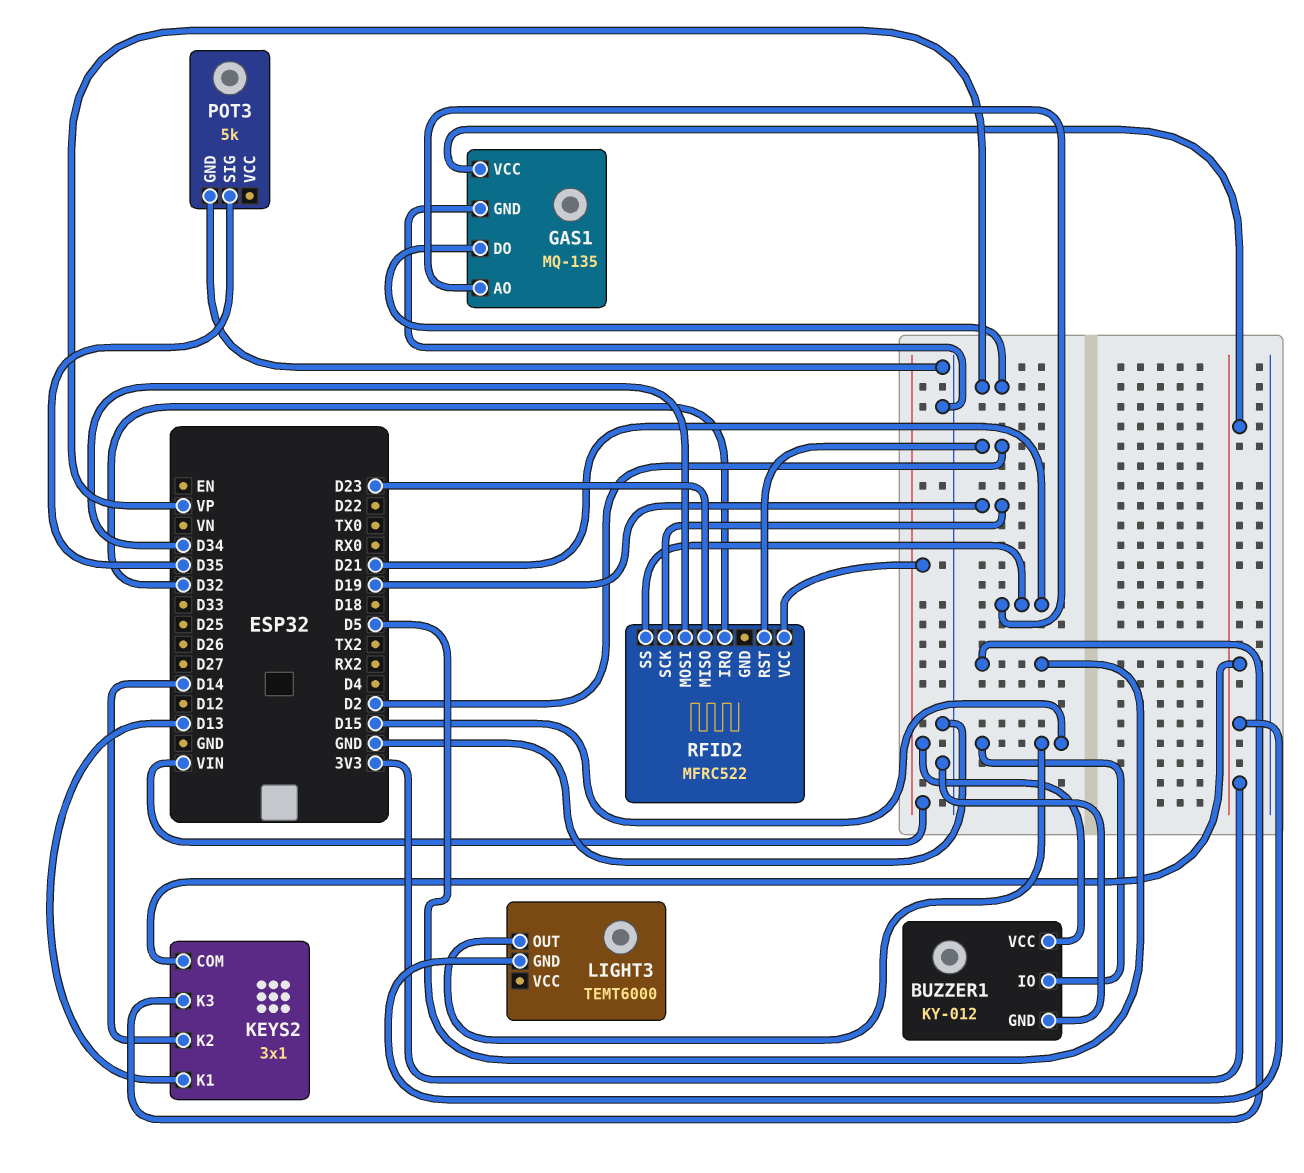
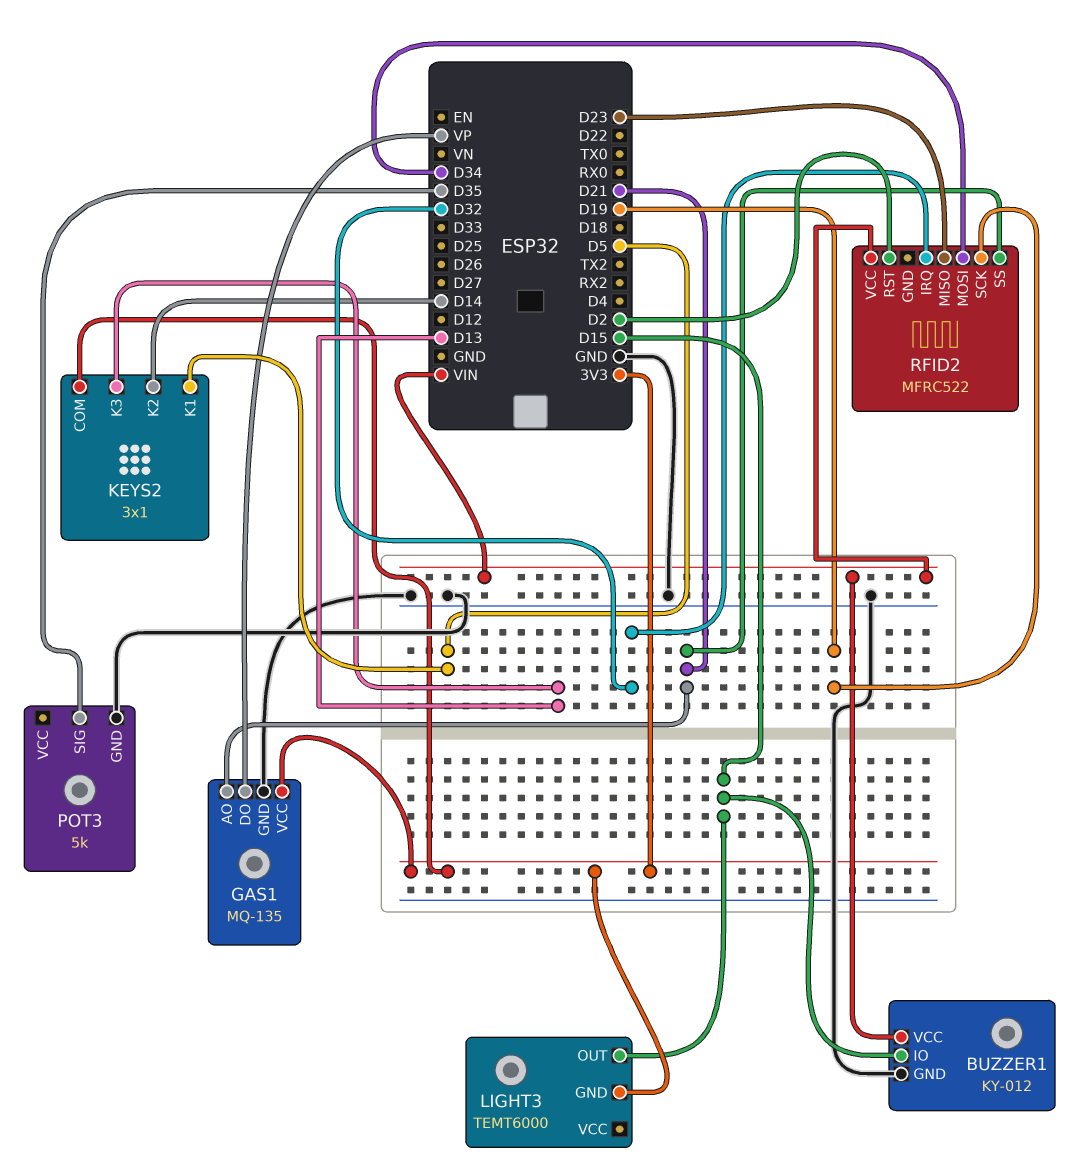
KEYS2 pin K1: D13 -> D5
KEYS2 pin K3: D5 -> D13

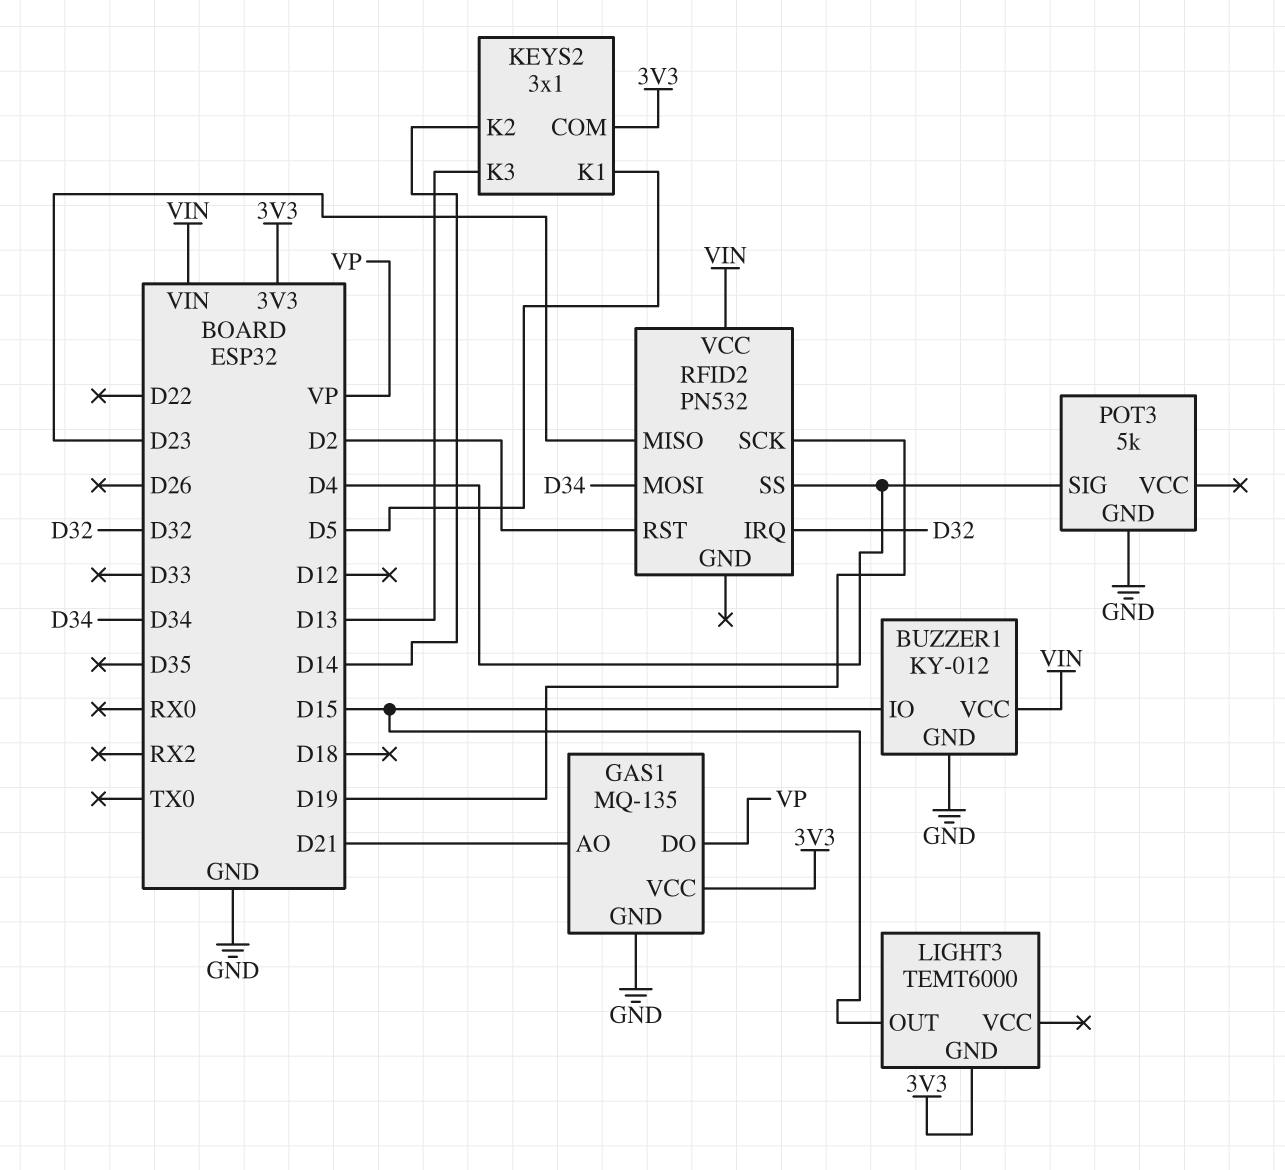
POT3 pin SIG: D35 -> D4
RFID2: MFRC522 -> PN532
RFID2 pin SS: D21 -> D4

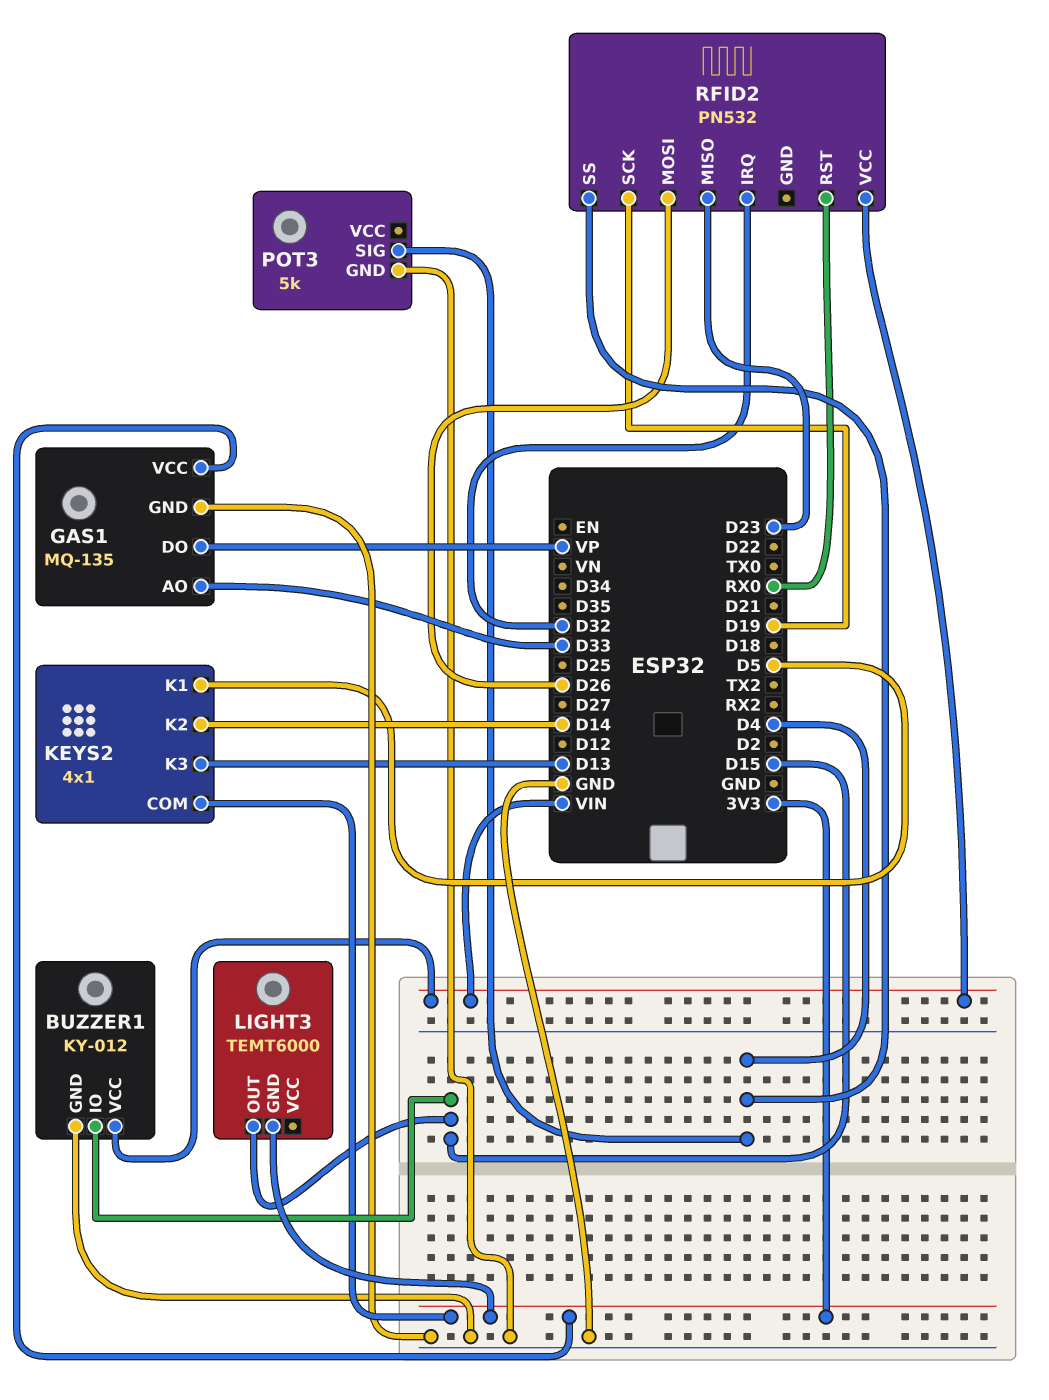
GAS1 pin AO: D21 -> D33
KEYS2: 3x1 -> 4x1
RFID2 pin MOSI: D34 -> D26
RFID2 pin RST: D2 -> RX0

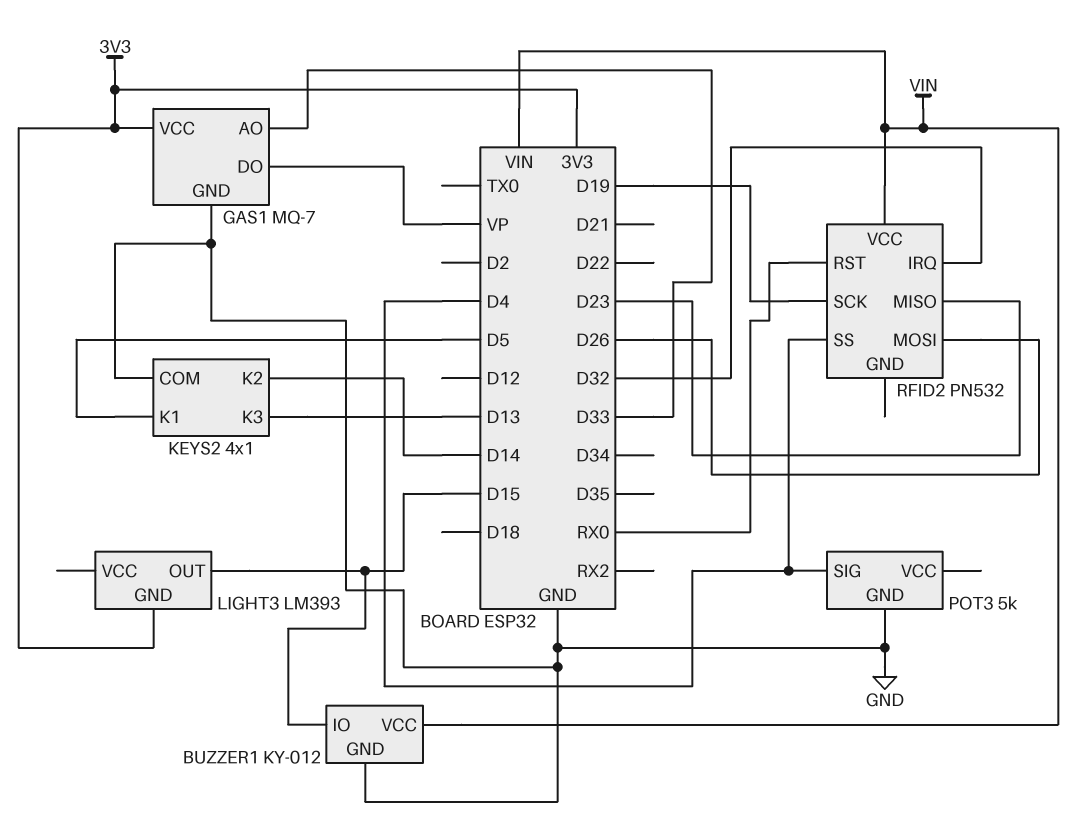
GAS1: MQ-135 -> MQ-7
KEYS2 pin COM: 3V3 -> GND
LIGHT3: TEMT6000 -> LM393

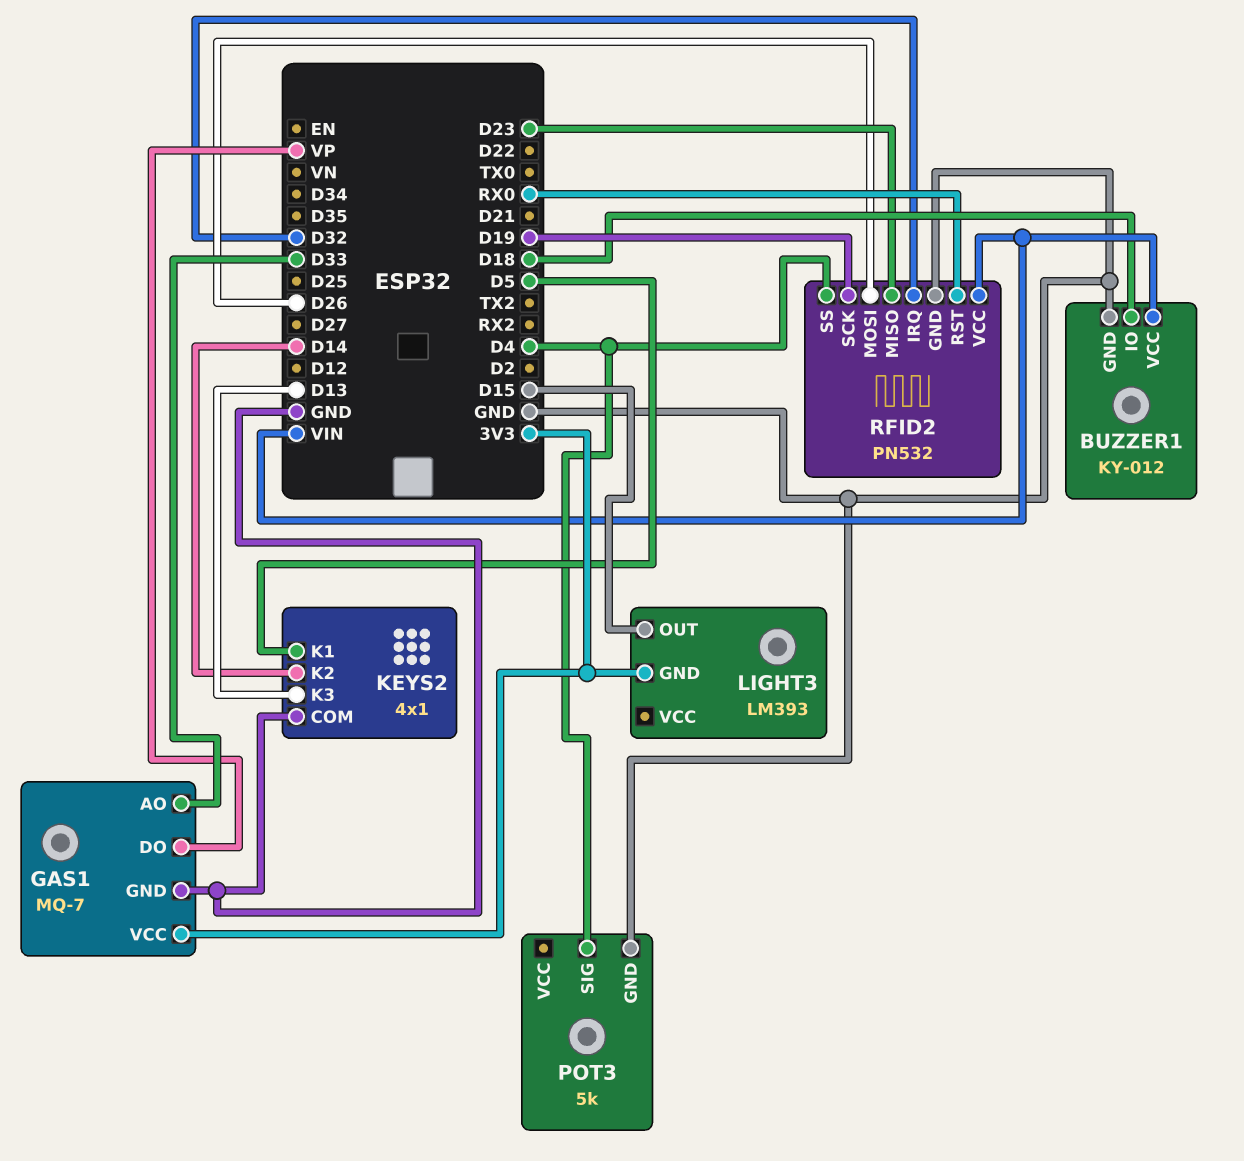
BUZZER1 pin IO: D15 -> D18
RFID2 pin GND: none -> GND

